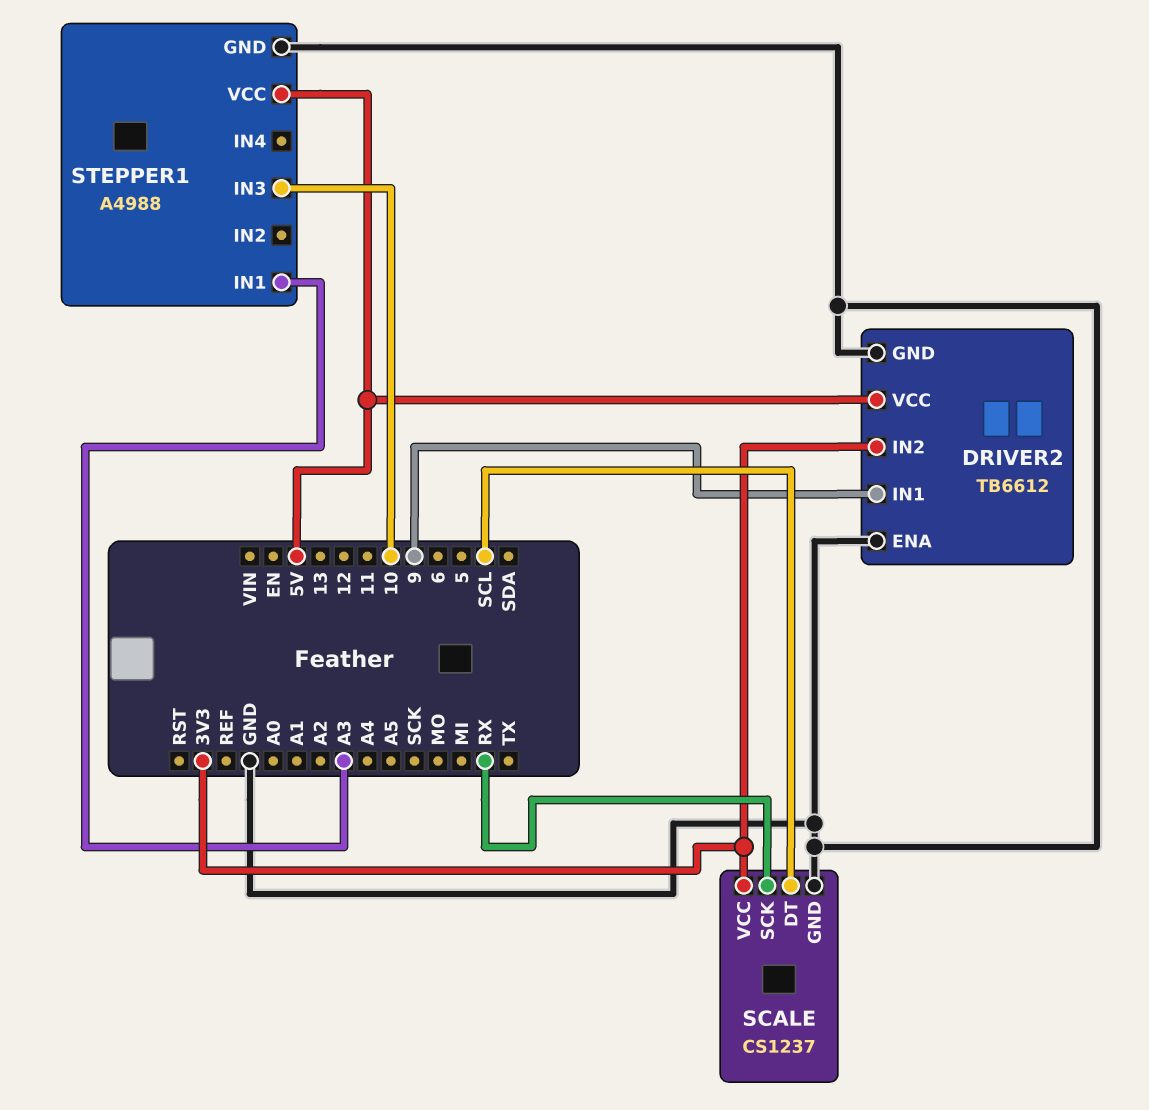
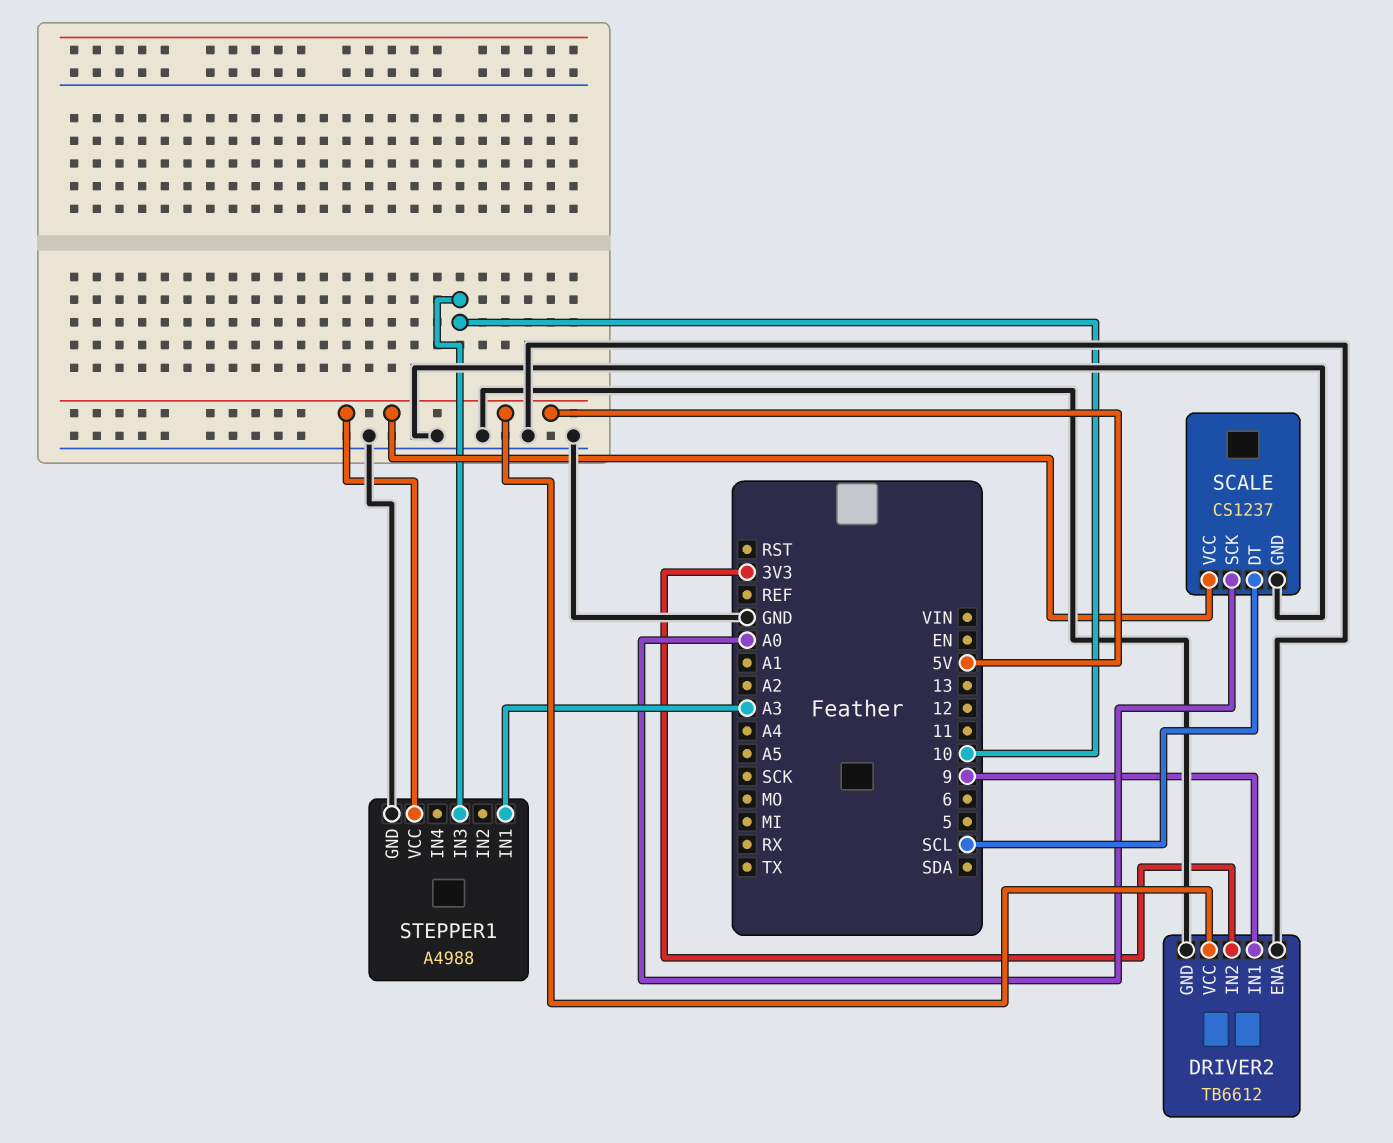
SCALE pin SCK: RX -> A0
SCALE pin VCC: 3V3 -> 5V

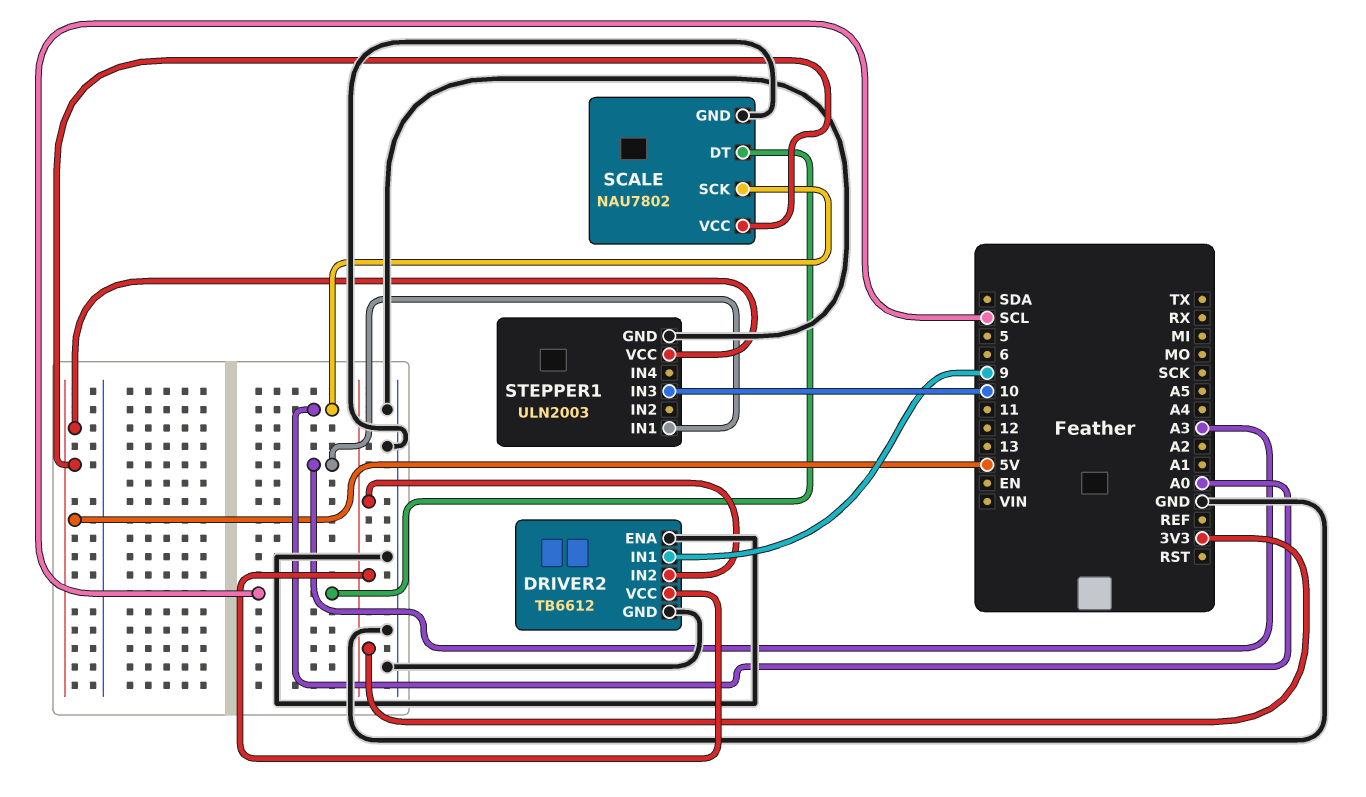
DRIVER2 pin VCC: 5V -> 3V3
SCALE: CS1237 -> NAU7802
STEPPER1: A4988 -> ULN2003

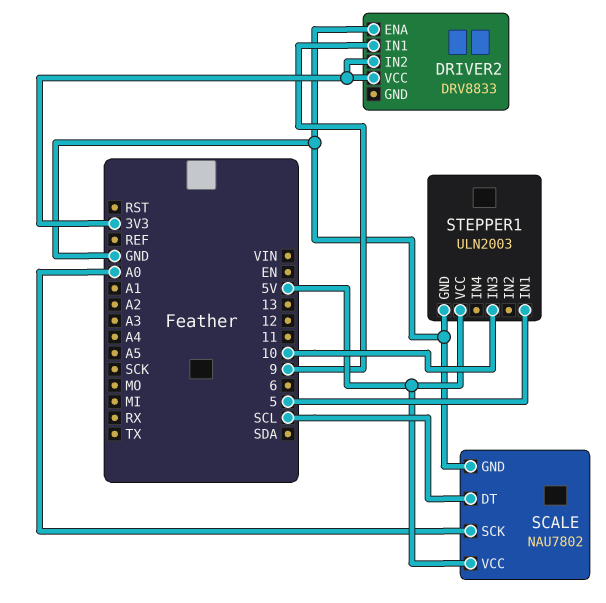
DRIVER2: TB6612 -> DRV8833
DRIVER2 pin GND: GND -> none
STEPPER1 pin IN1: A3 -> 5

